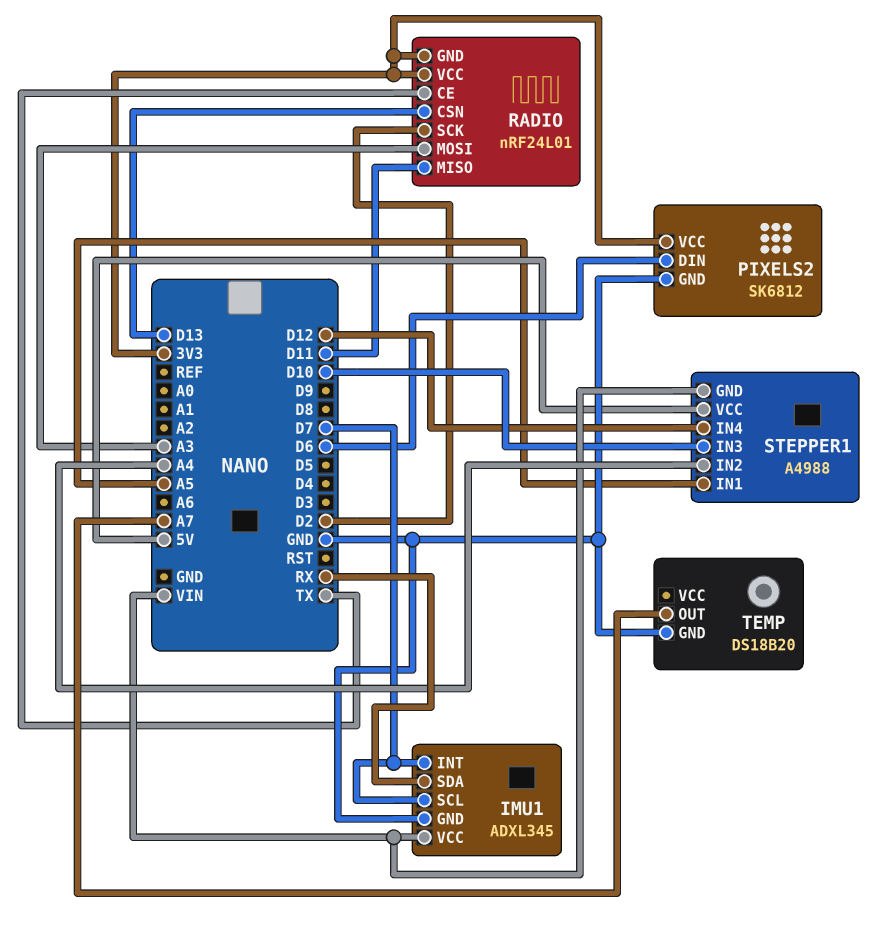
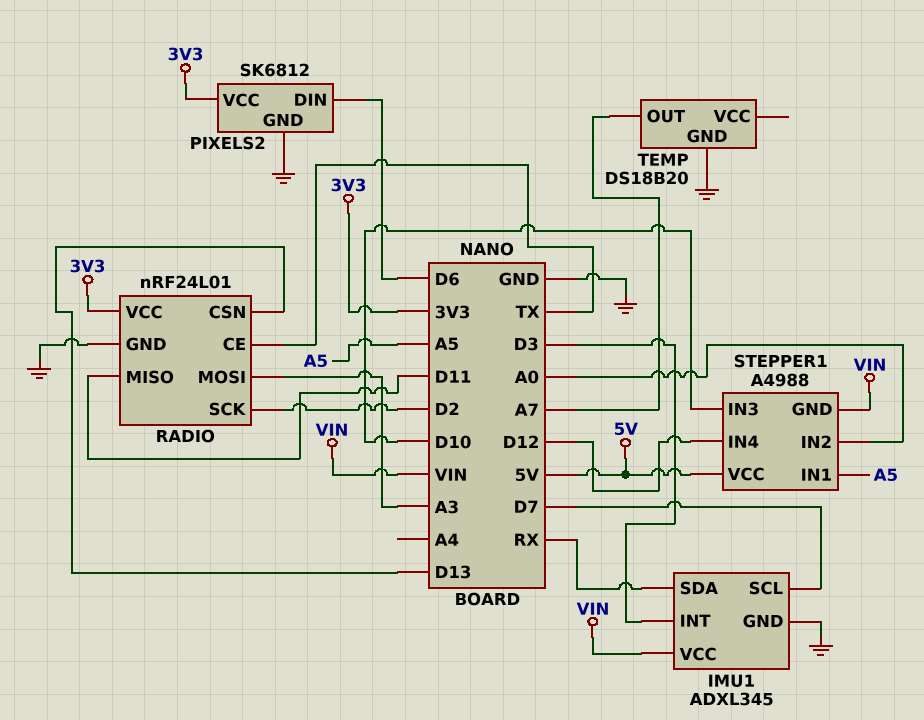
IMU1 pin INT: D7 -> D3
RADIO pin GND: 3V3 -> GND
STEPPER1 pin IN2: A4 -> A0

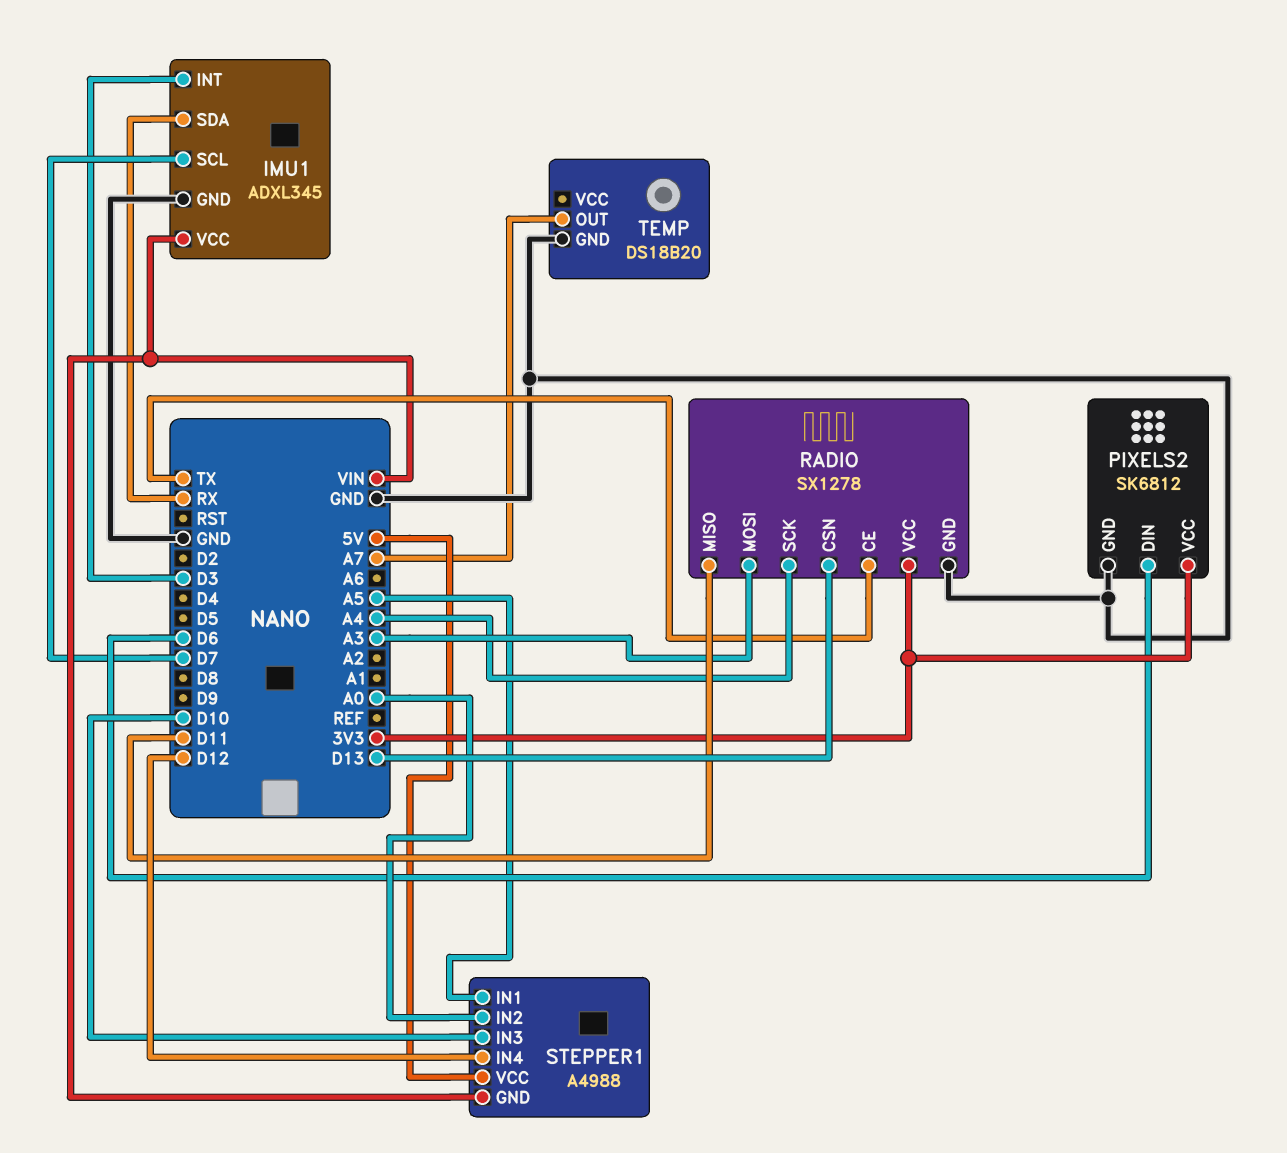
RADIO: nRF24L01 -> SX1278
RADIO pin SCK: D2 -> A4

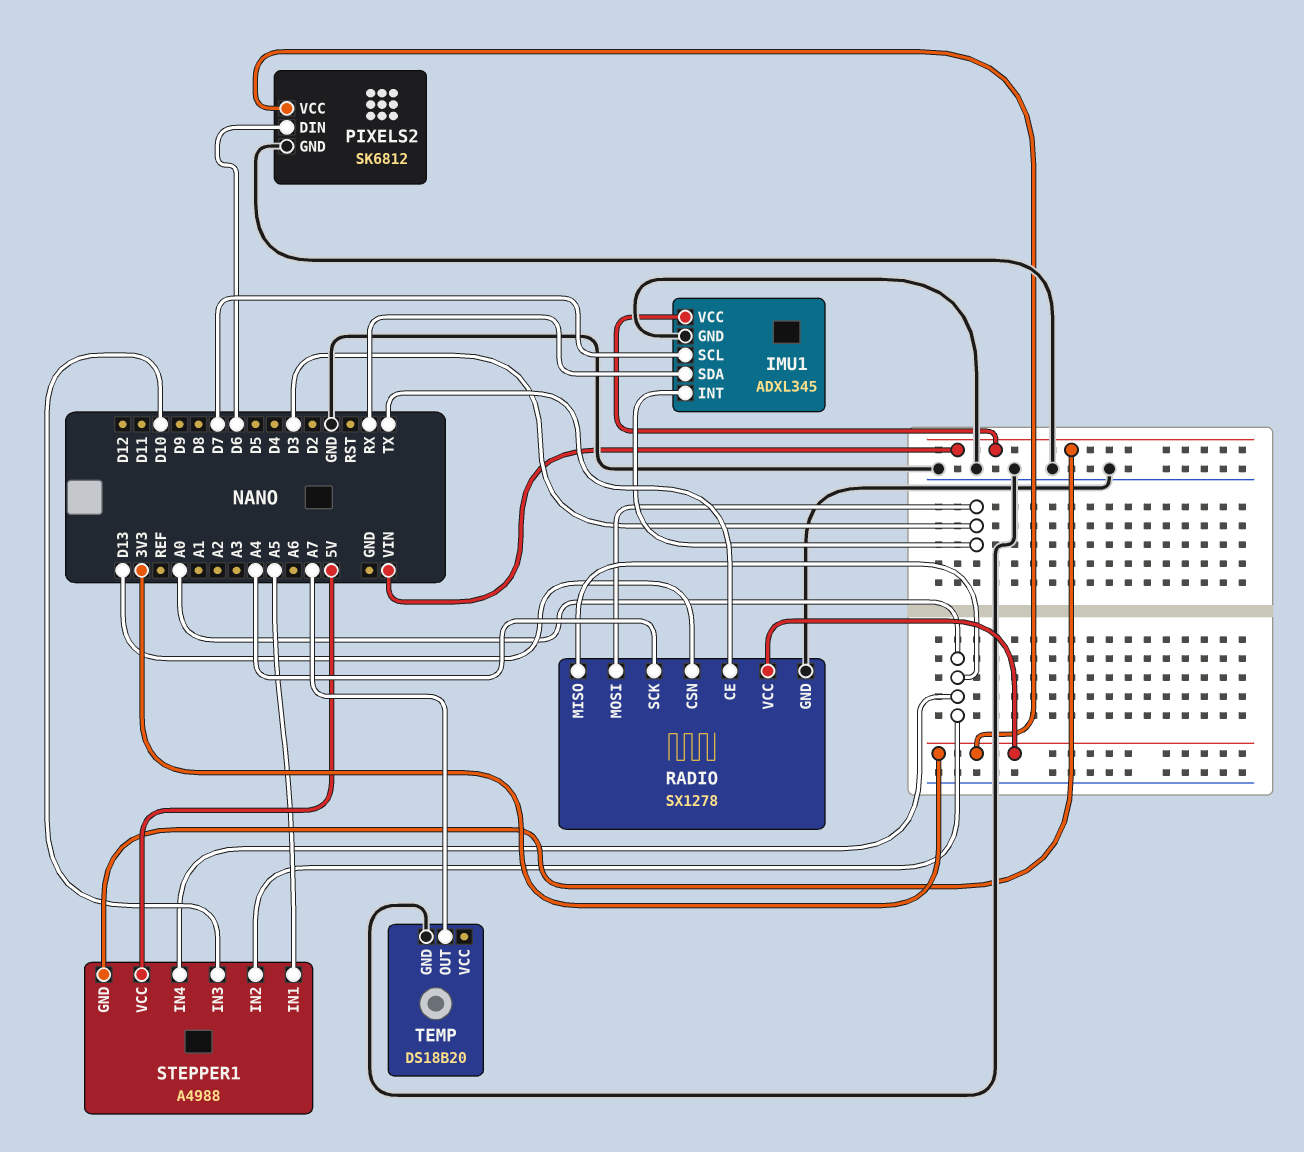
RADIO pin MISO: D11 -> A0
RADIO pin MOSI: A3 -> D3
STEPPER1 pin IN4: D12 -> A0

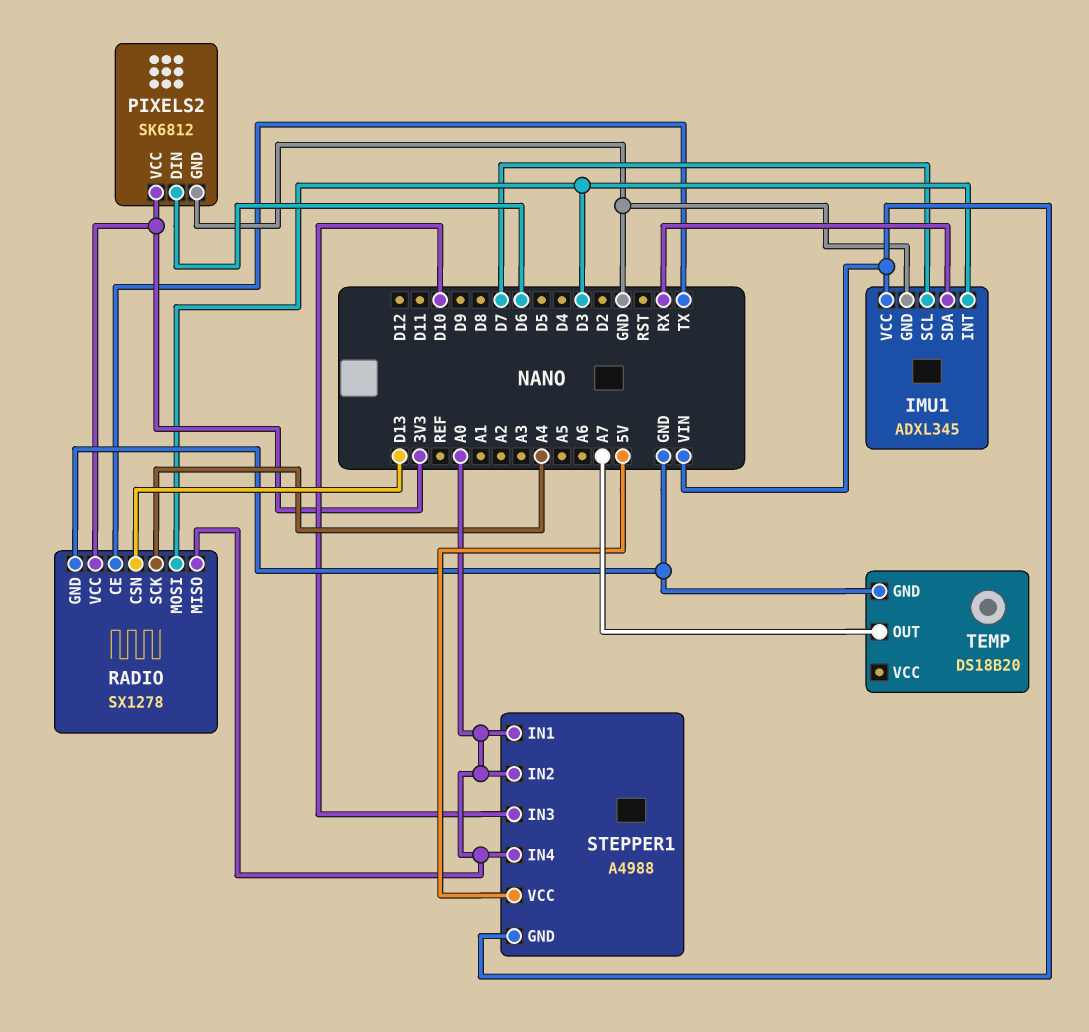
STEPPER1 pin IN1: A5 -> A0

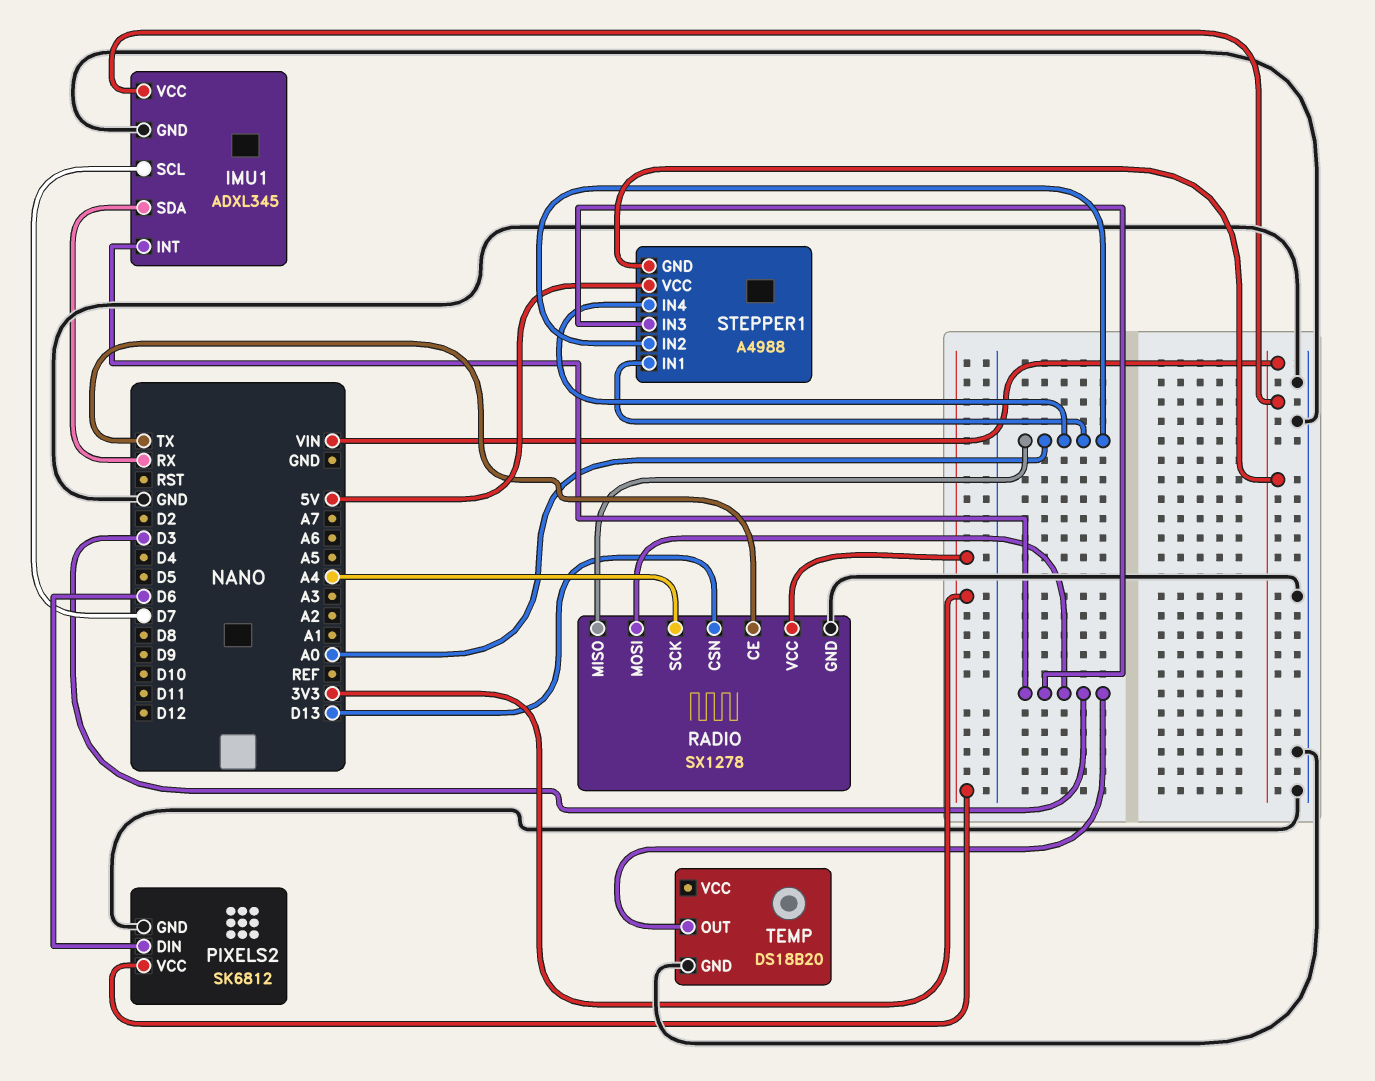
STEPPER1 pin IN3: D10 -> D3
TEMP pin OUT: A7 -> D3

